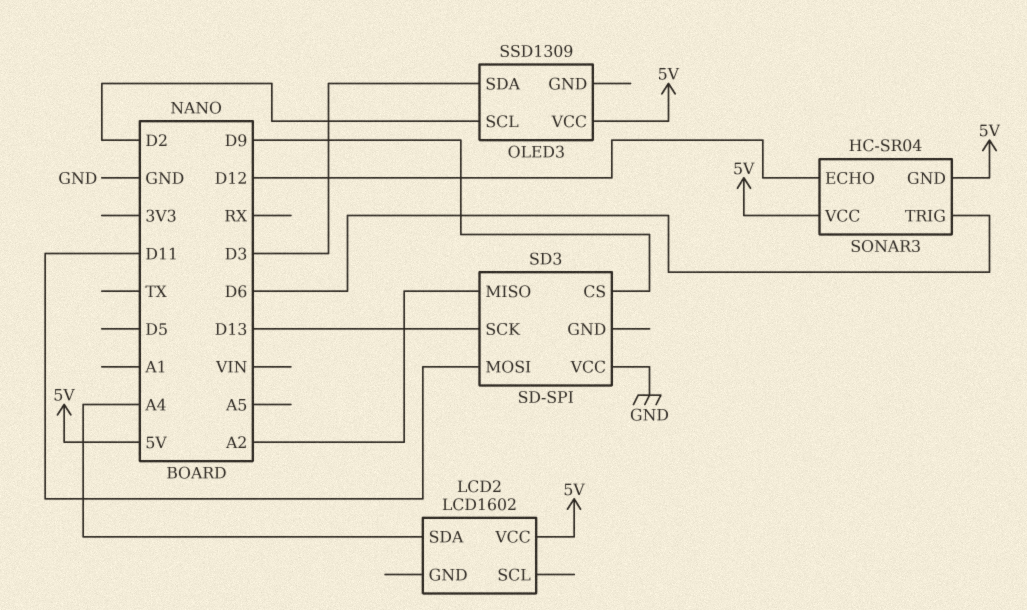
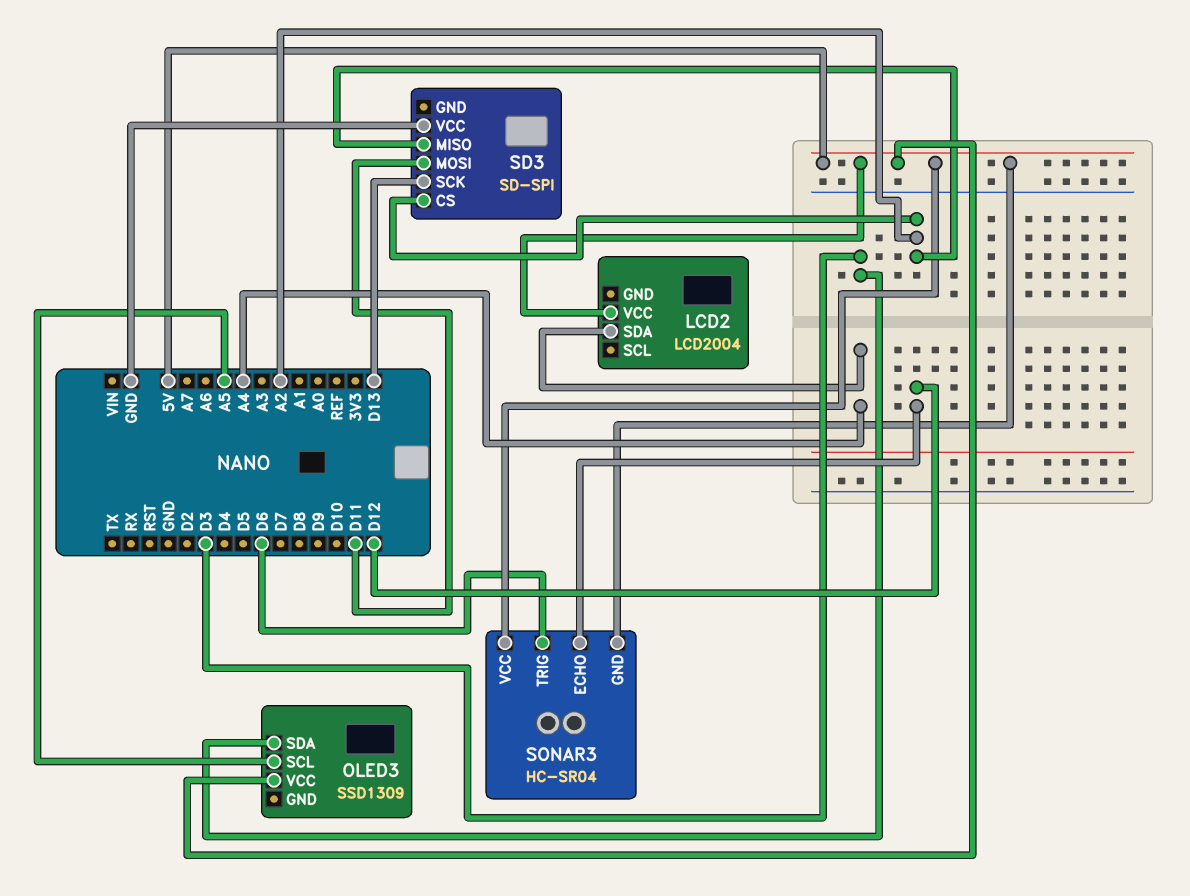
LCD2: LCD1602 -> LCD2004
OLED3 pin SCL: D2 -> A5
SD3 pin CS: D9 -> A2

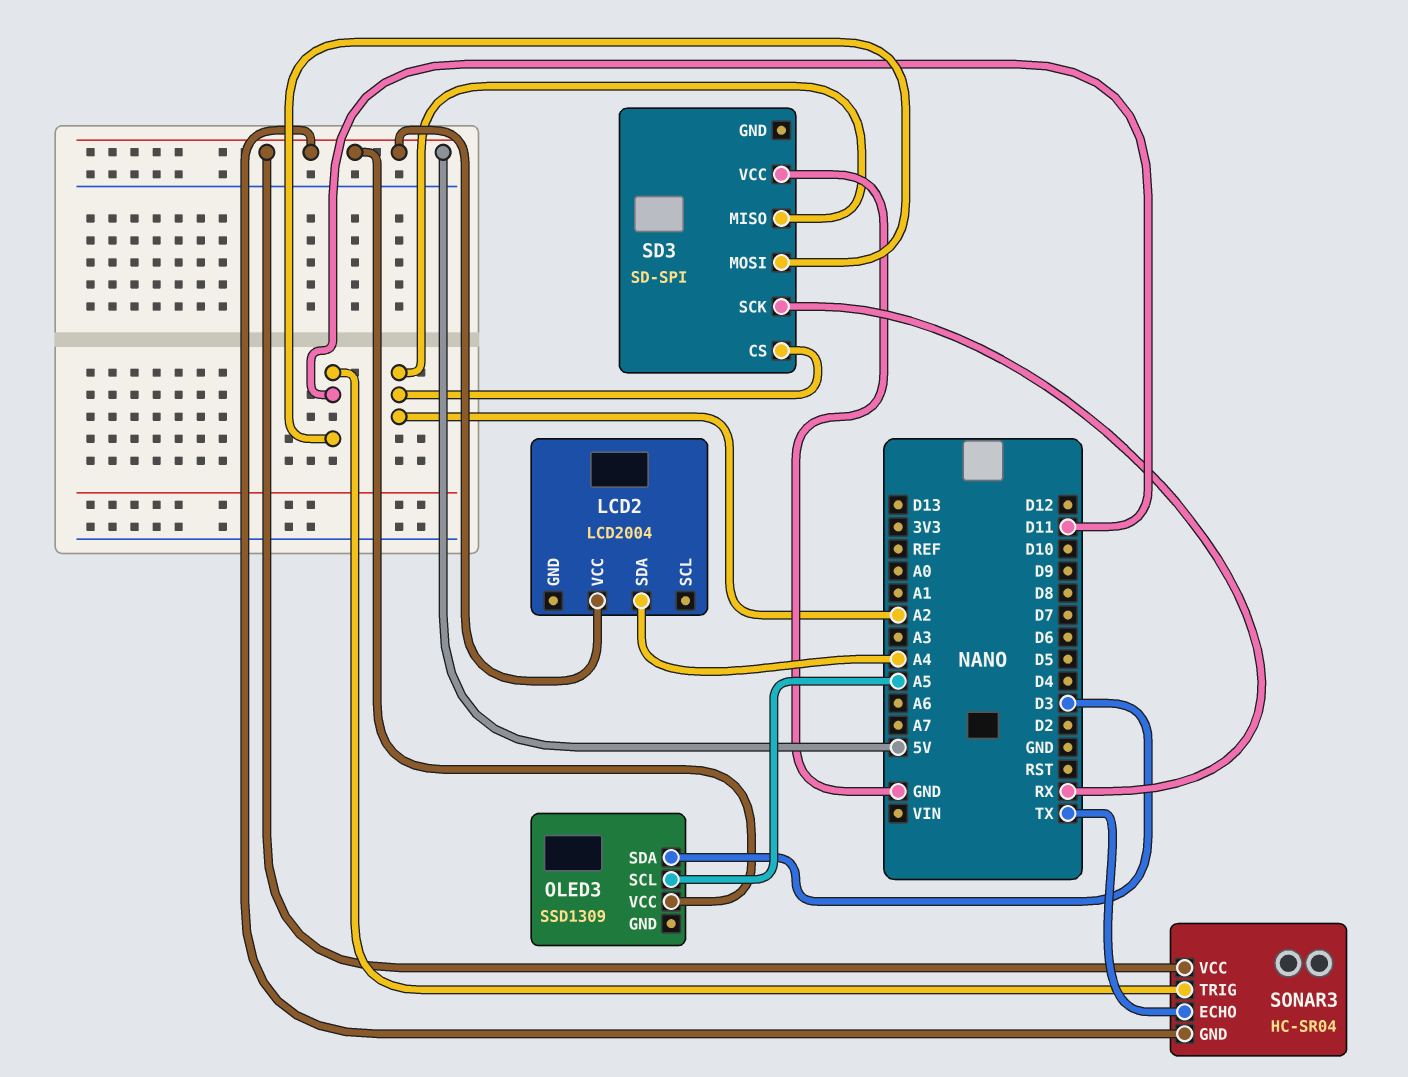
SD3 pin SCK: D13 -> RX
SONAR3 pin ECHO: D12 -> TX
SONAR3 pin TRIG: D6 -> D11

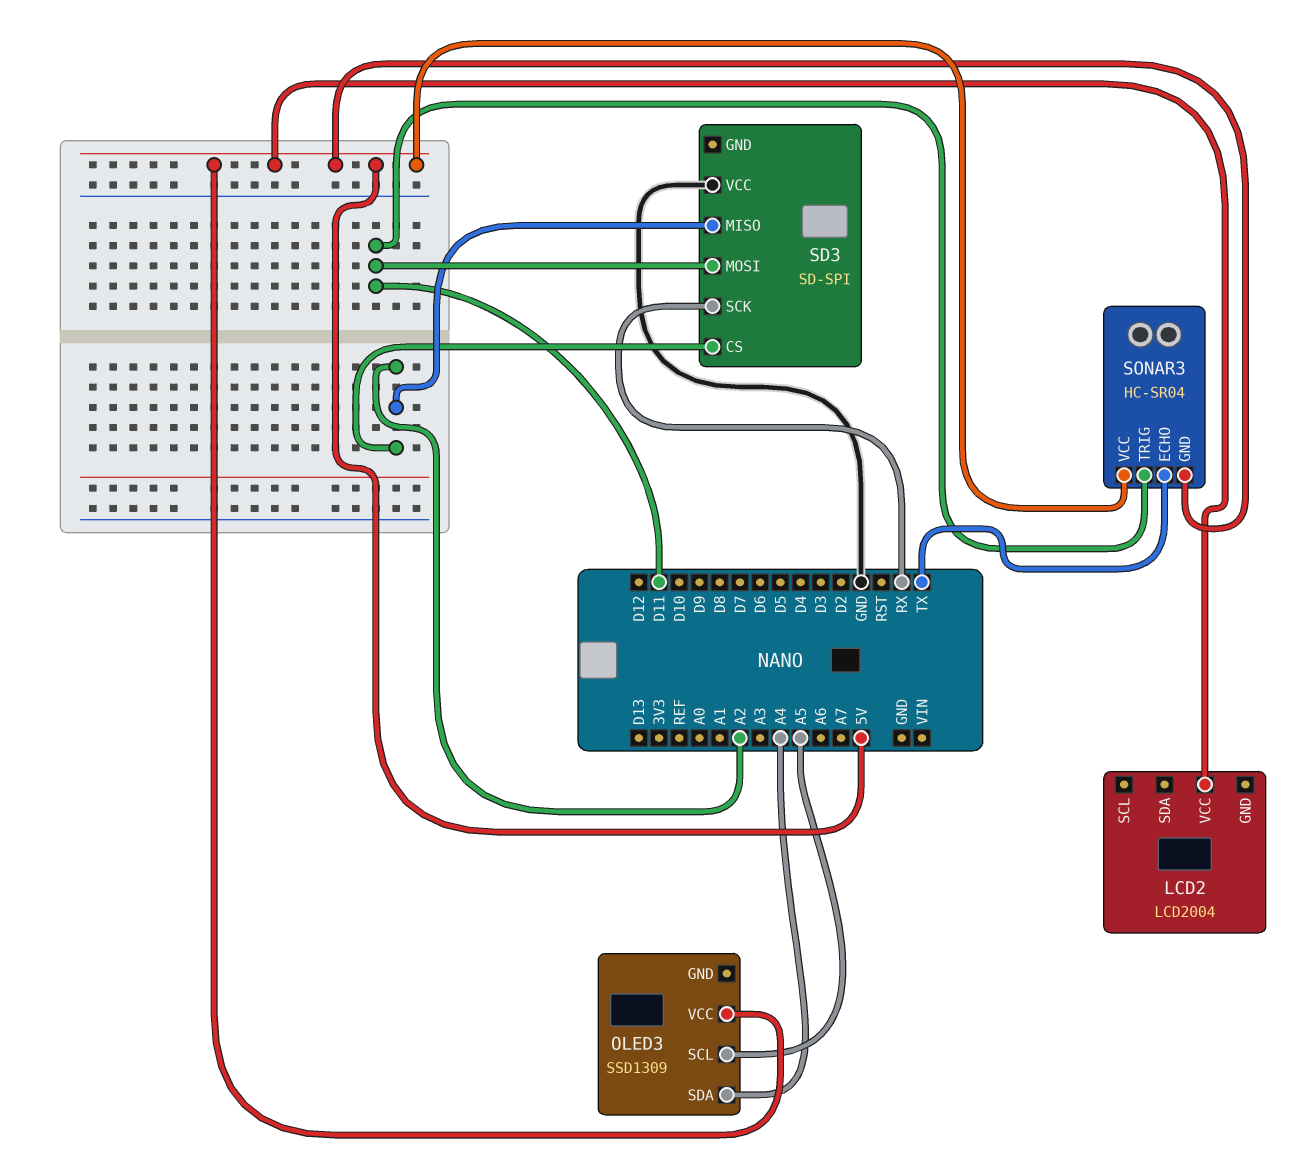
LCD2 pin SDA: A4 -> none
OLED3 pin SDA: D3 -> A4

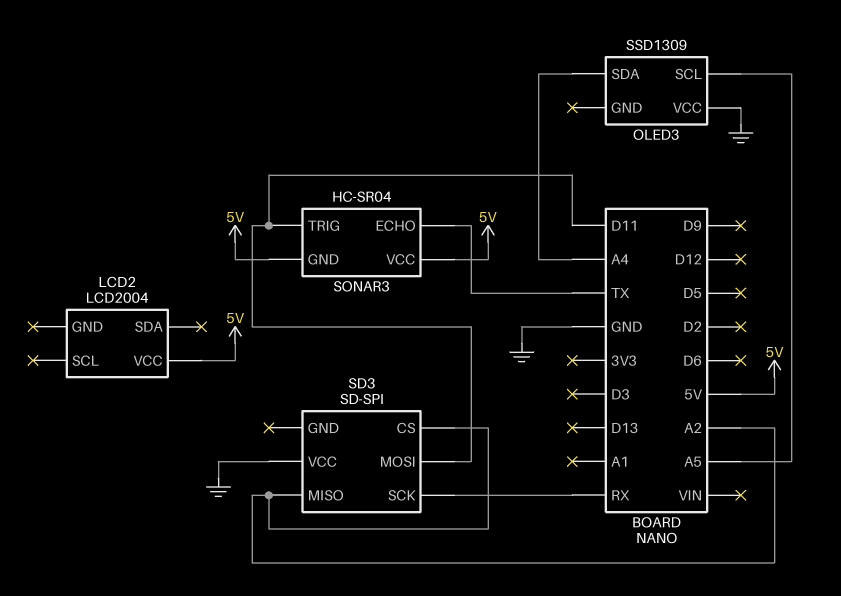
OLED3 pin VCC: 5V -> GND

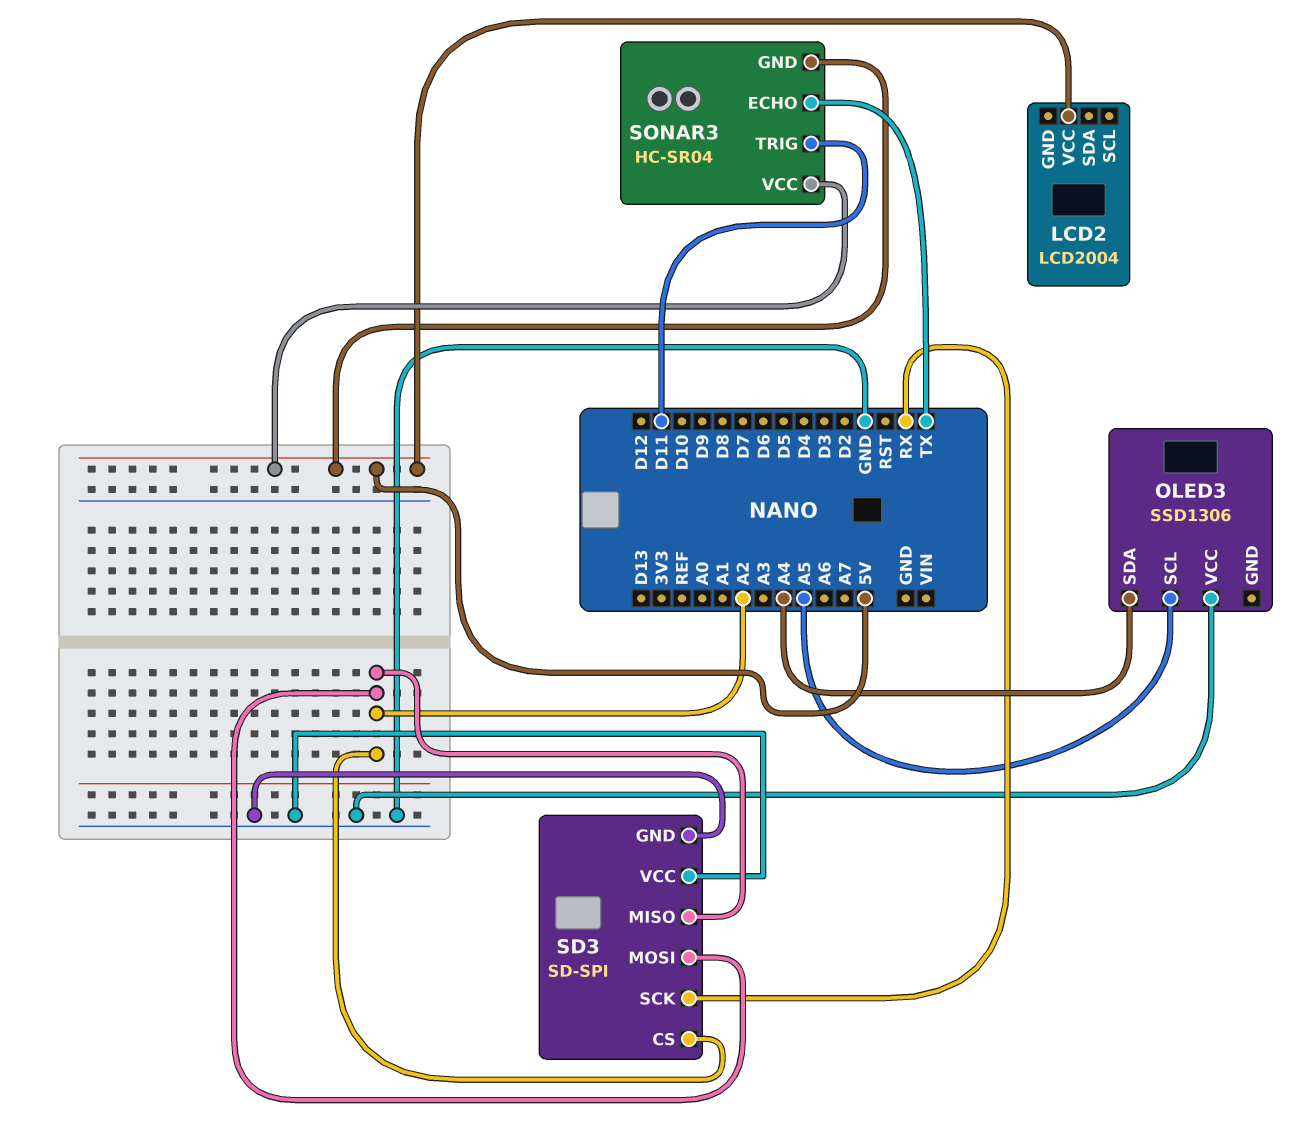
OLED3: SSD1309 -> SSD1306
SD3 pin GND: none -> GND
SD3 pin MOSI: D11 -> A2

